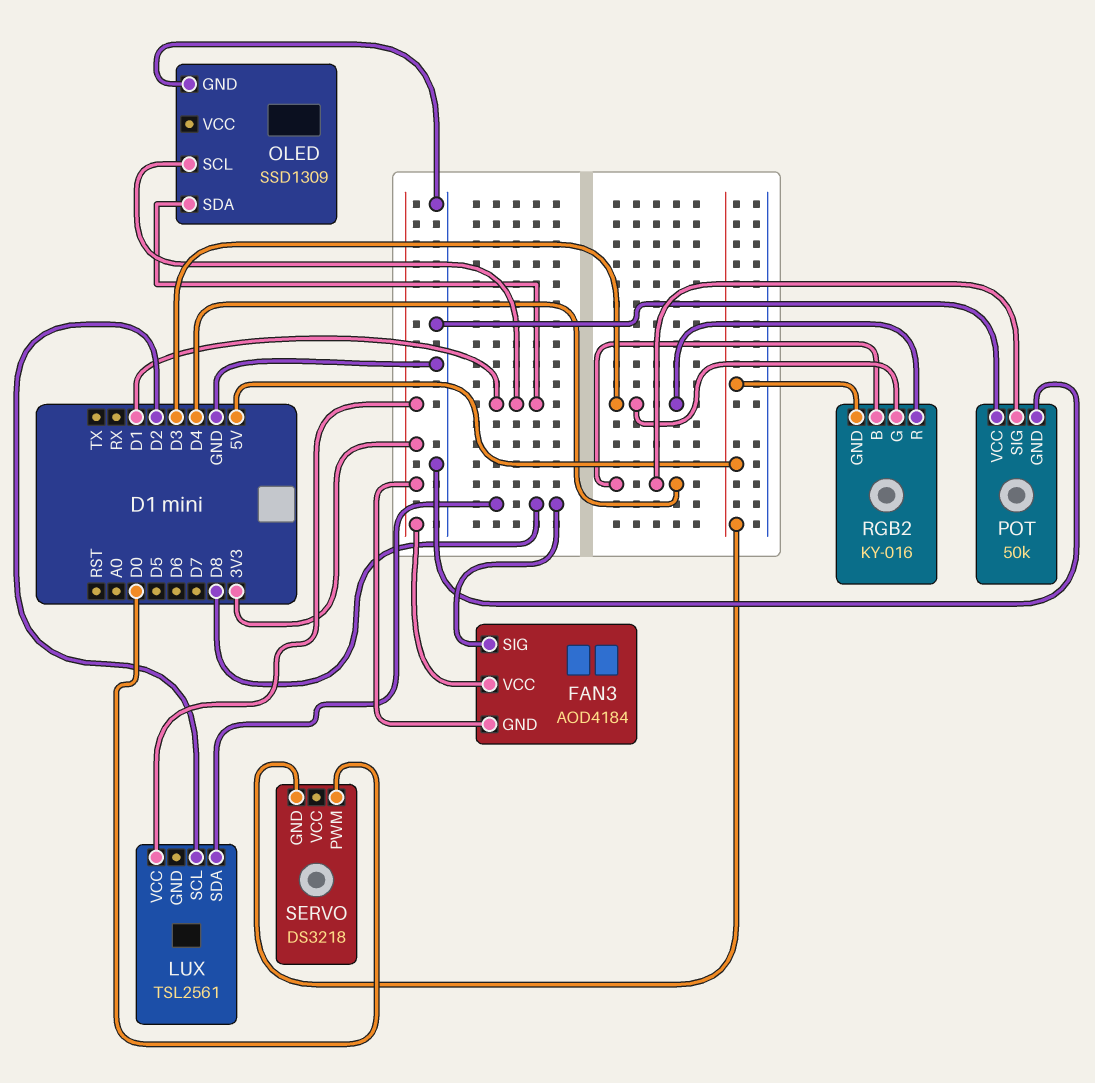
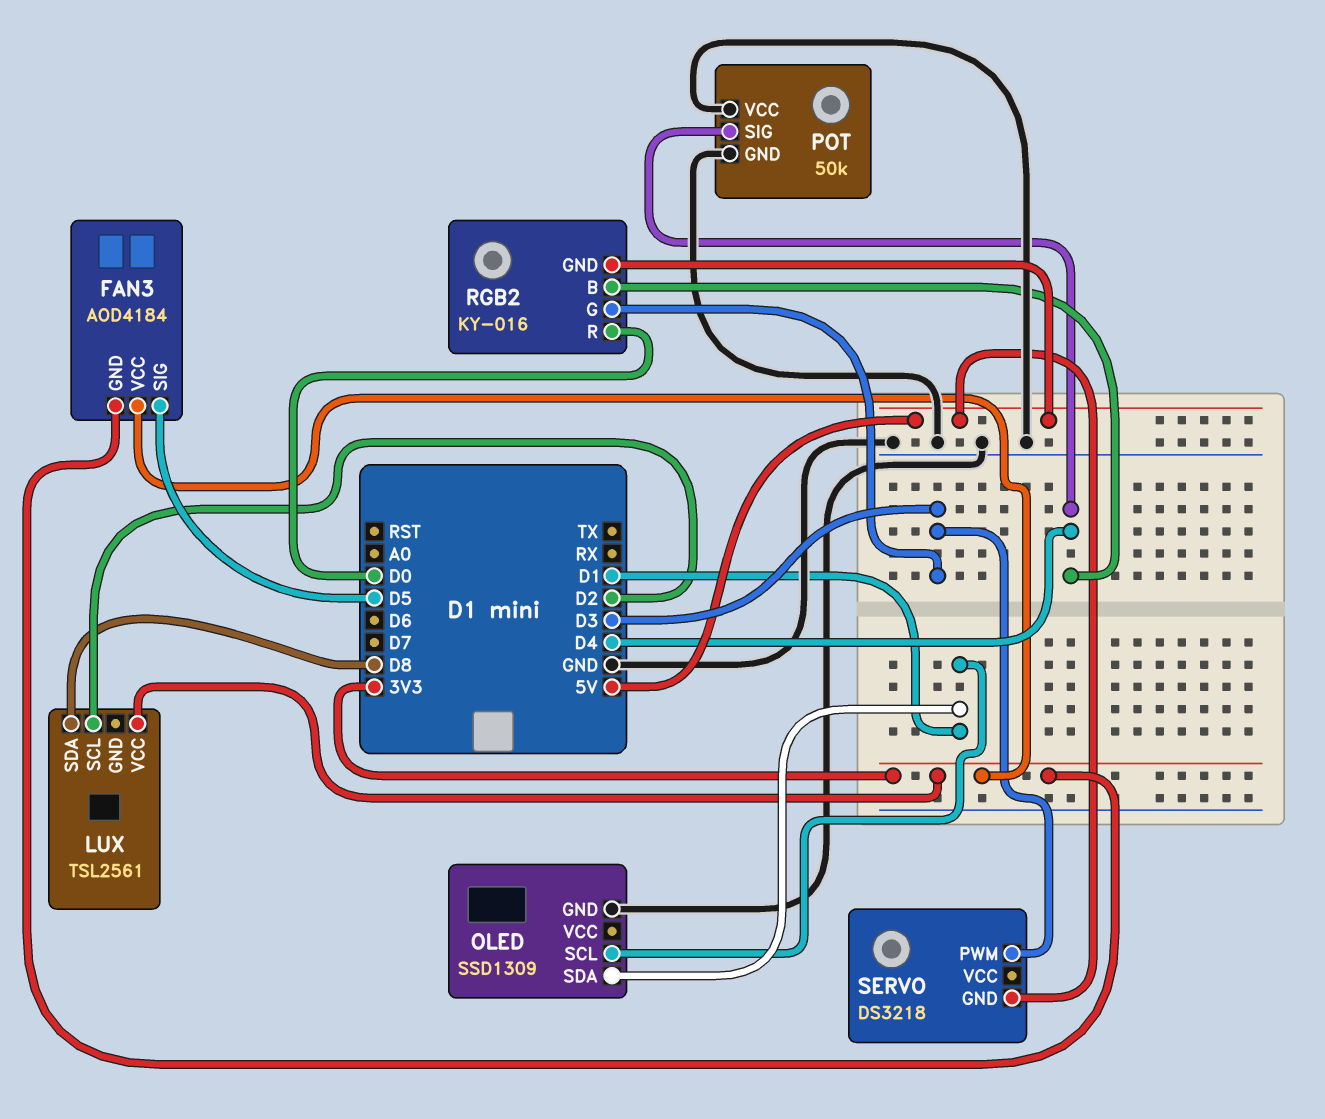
FAN3 pin SIG: D8 -> D5
RGB2 pin R: D3 -> D0
SERVO pin PWM: D0 -> D3

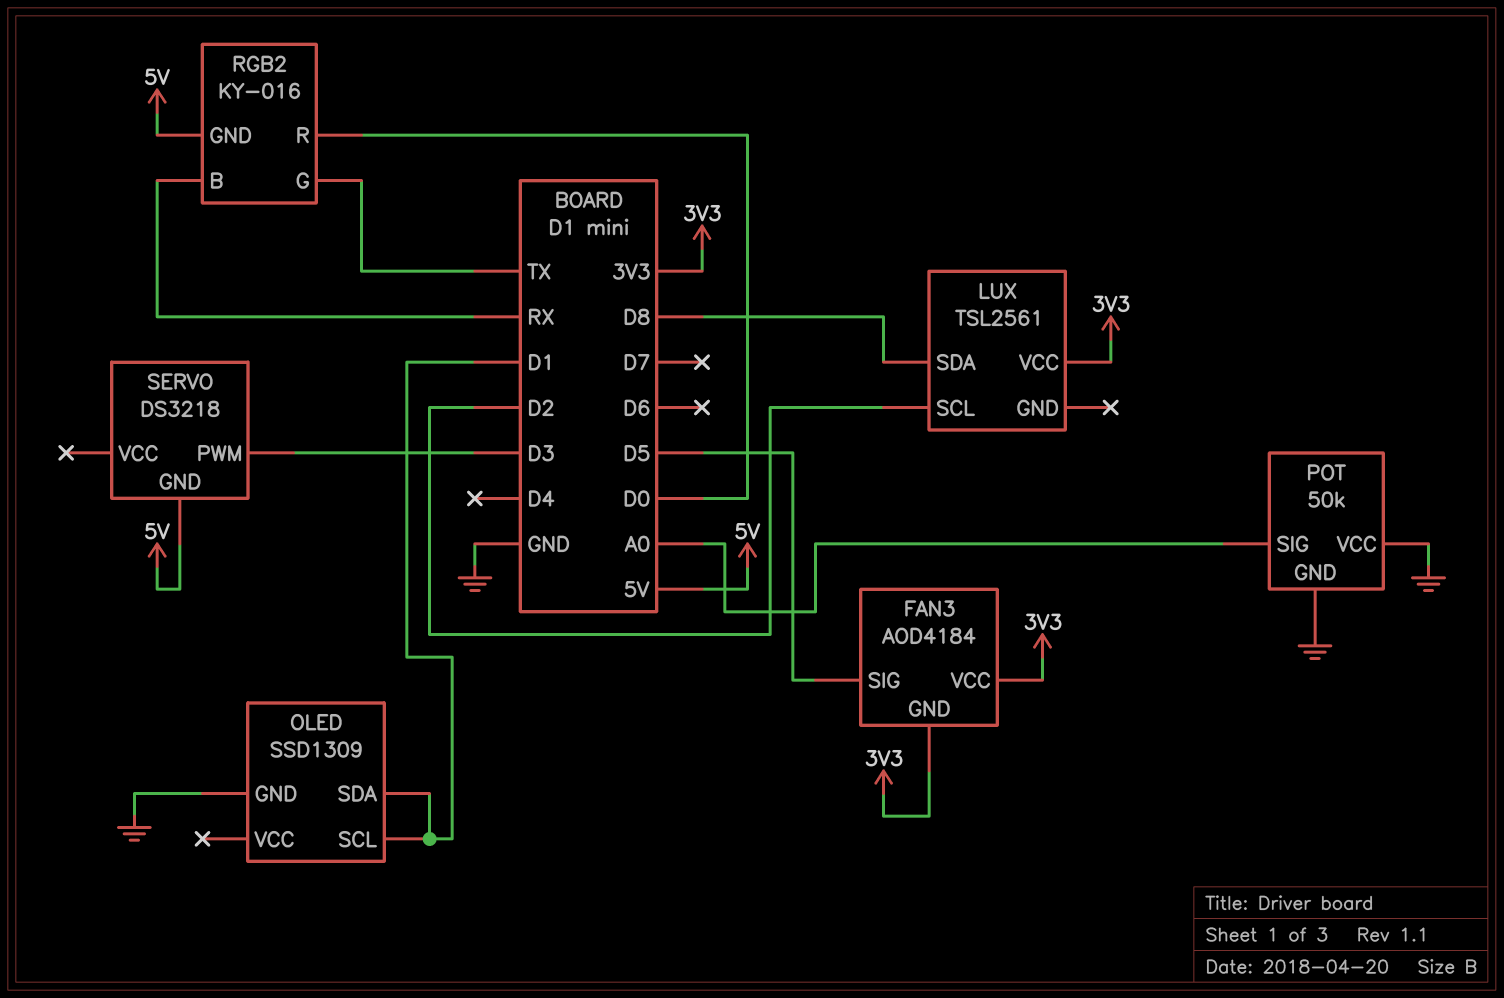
POT pin SIG: D4 -> A0
RGB2 pin B: D4 -> RX
RGB2 pin G: D3 -> TX

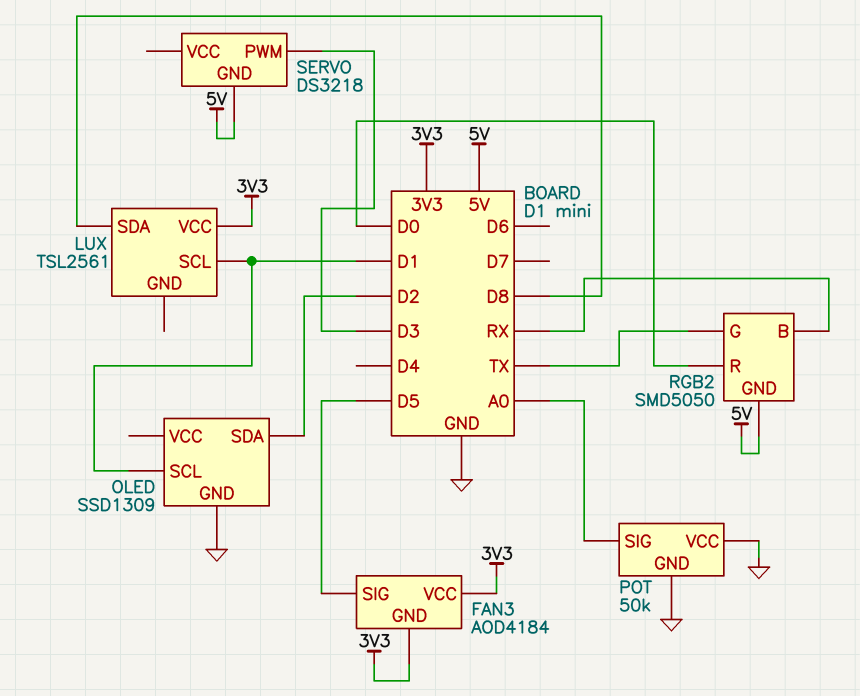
LUX pin SCL: D2 -> D1
OLED pin SDA: D1 -> D2
RGB2: KY-016 -> SMD5050

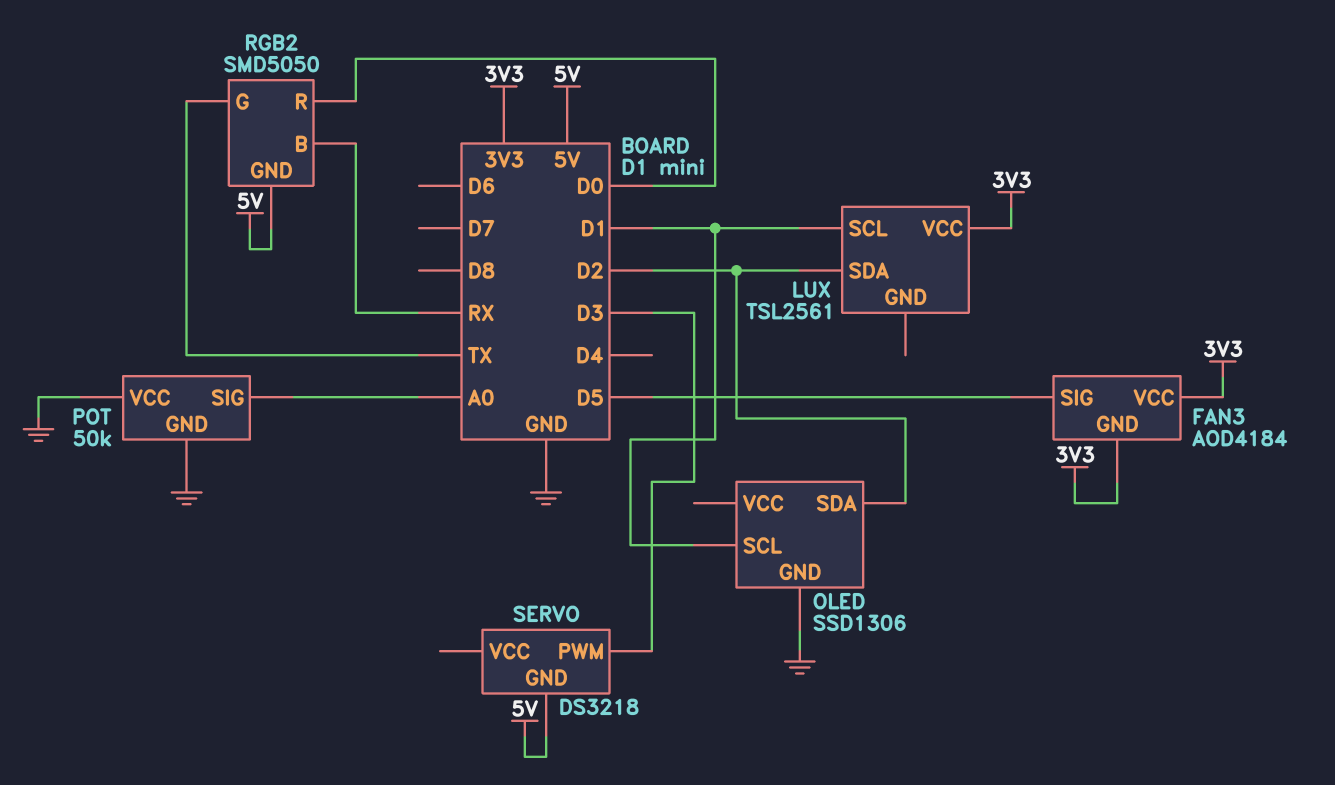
LUX pin SDA: D8 -> D2
OLED: SSD1309 -> SSD1306

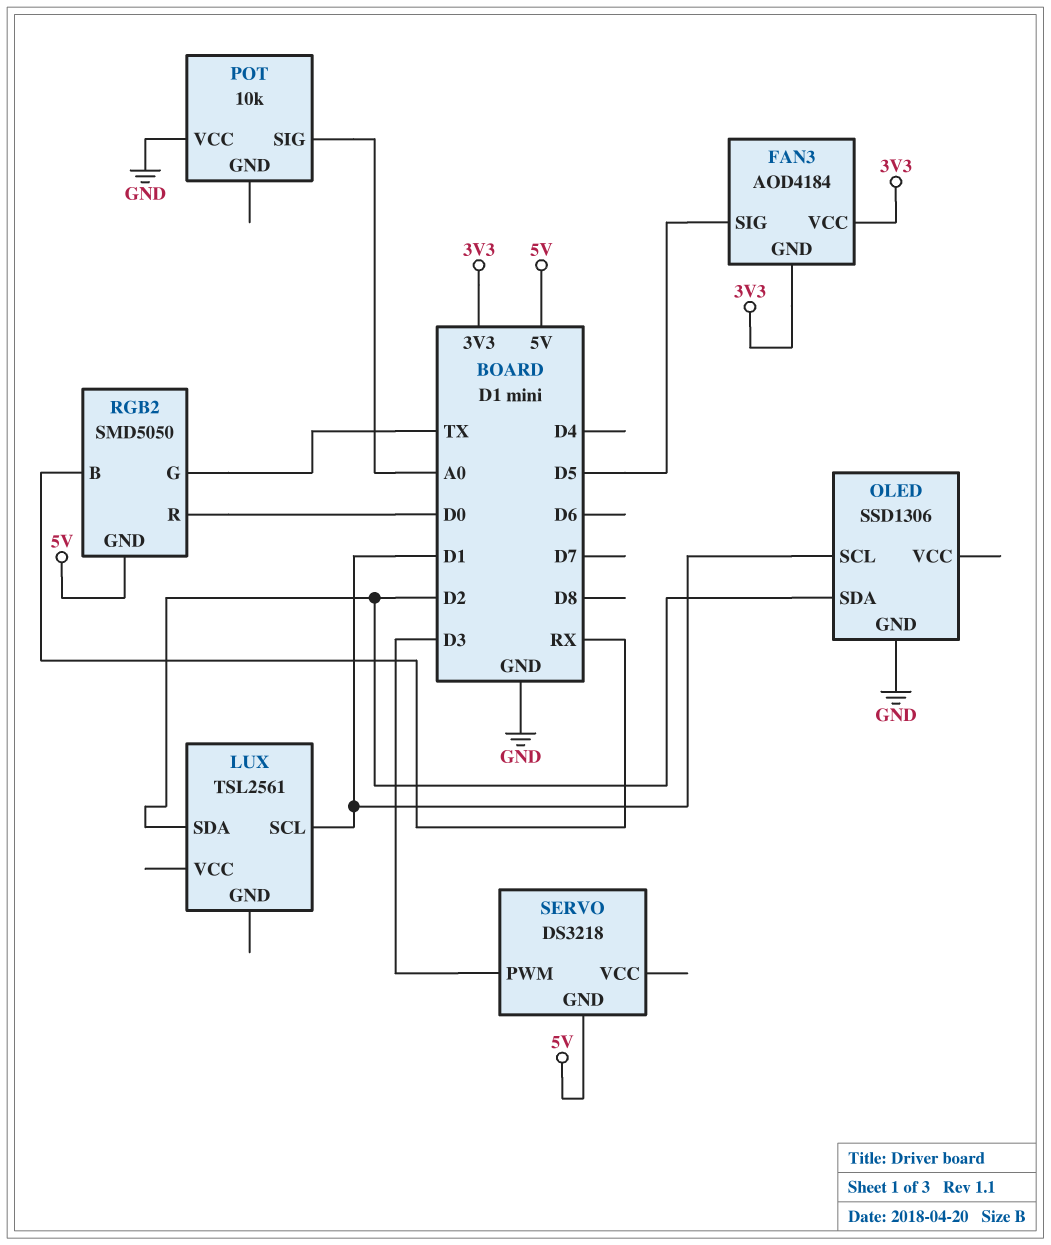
LUX pin VCC: 3V3 -> none
POT: 50k -> 10k
POT pin GND: GND -> none

